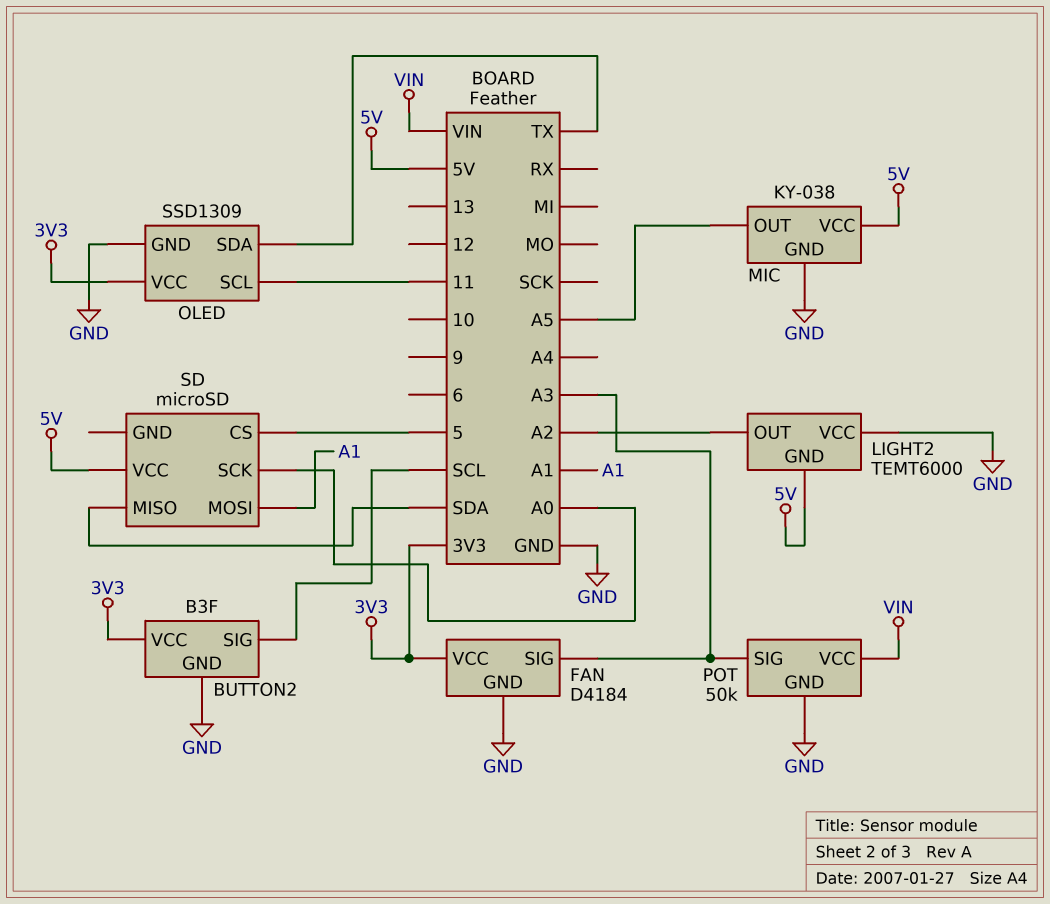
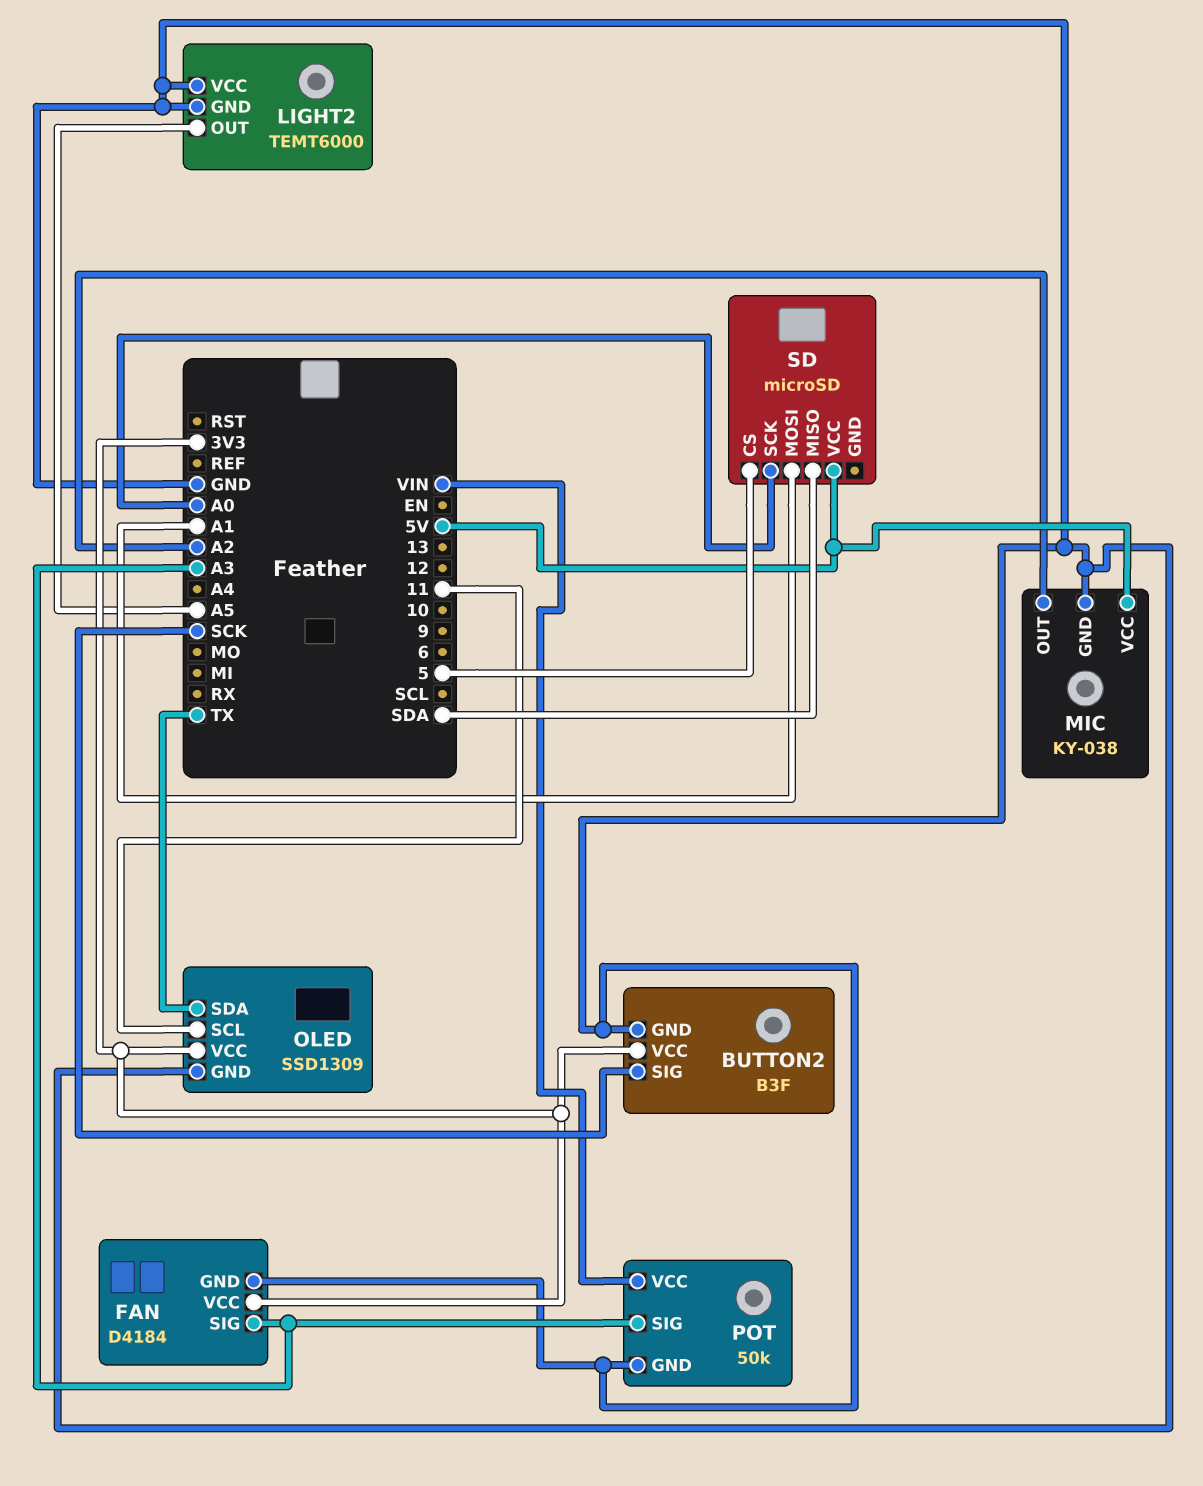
BUTTON2 pin SIG: SCL -> SCK
LIGHT2 pin GND: 5V -> GND
LIGHT2 pin OUT: A2 -> A5
MIC pin OUT: A5 -> A2

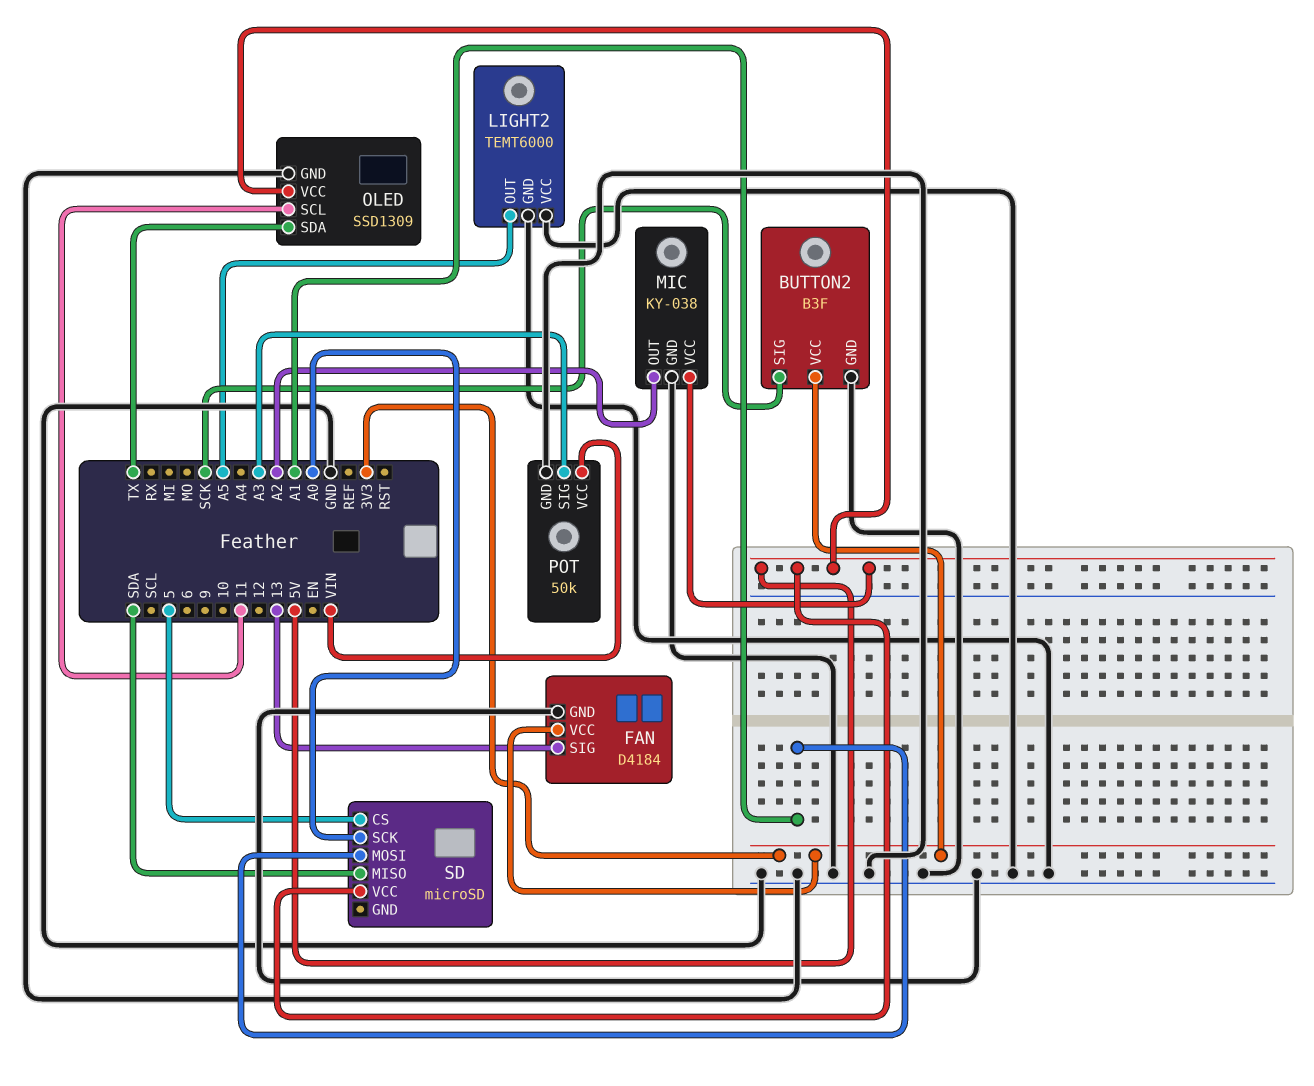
FAN pin SIG: A3 -> 13
OLED pin VCC: 3V3 -> 5V

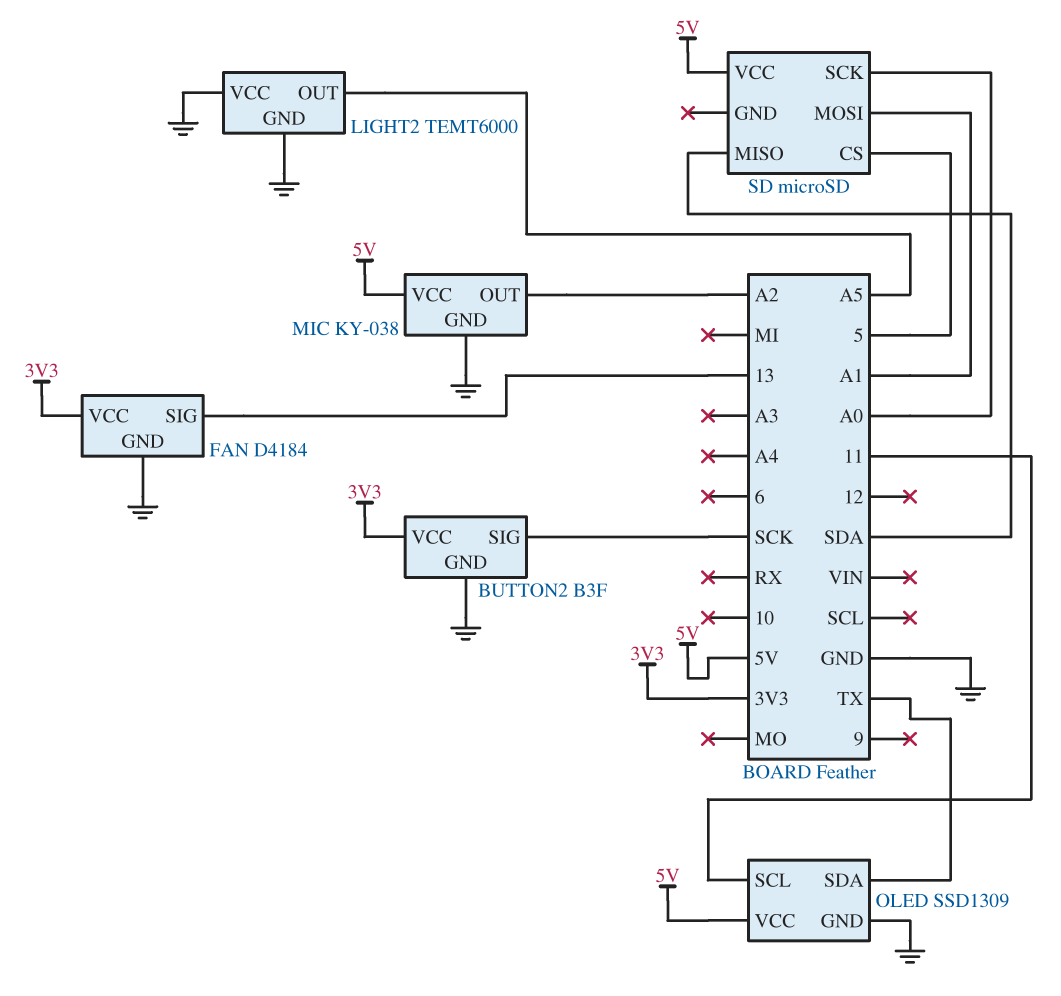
POT: 50k -> none
POT pin GND: GND -> none
POT pin SIG: A3 -> none
POT pin VCC: VIN -> none

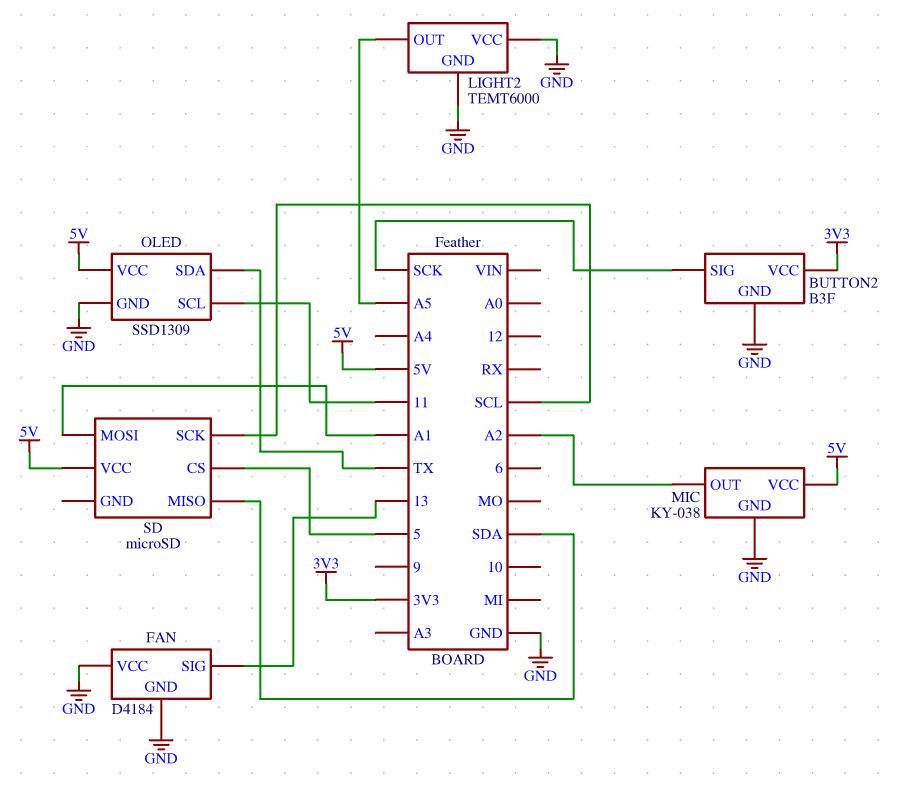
FAN pin VCC: 3V3 -> GND
SD pin SCK: A0 -> SCL

